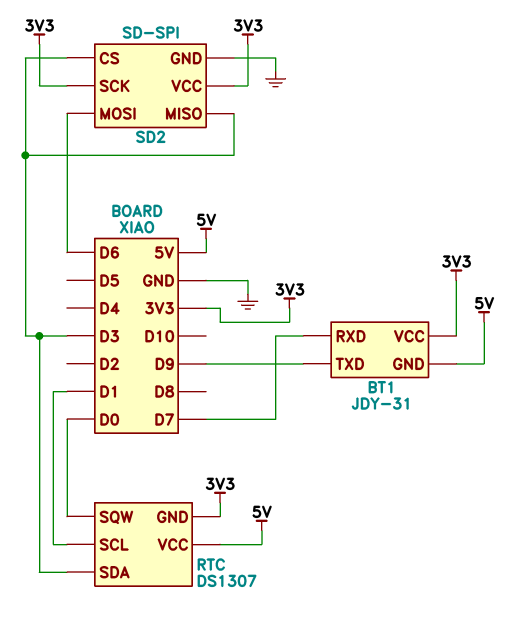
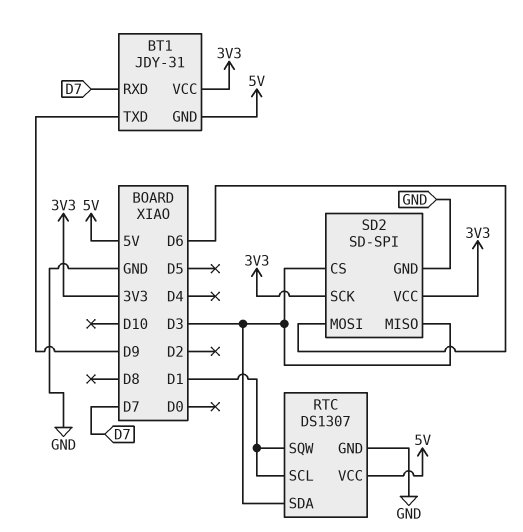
RTC pin GND: 3V3 -> GND
RTC pin SQW: D0 -> D1

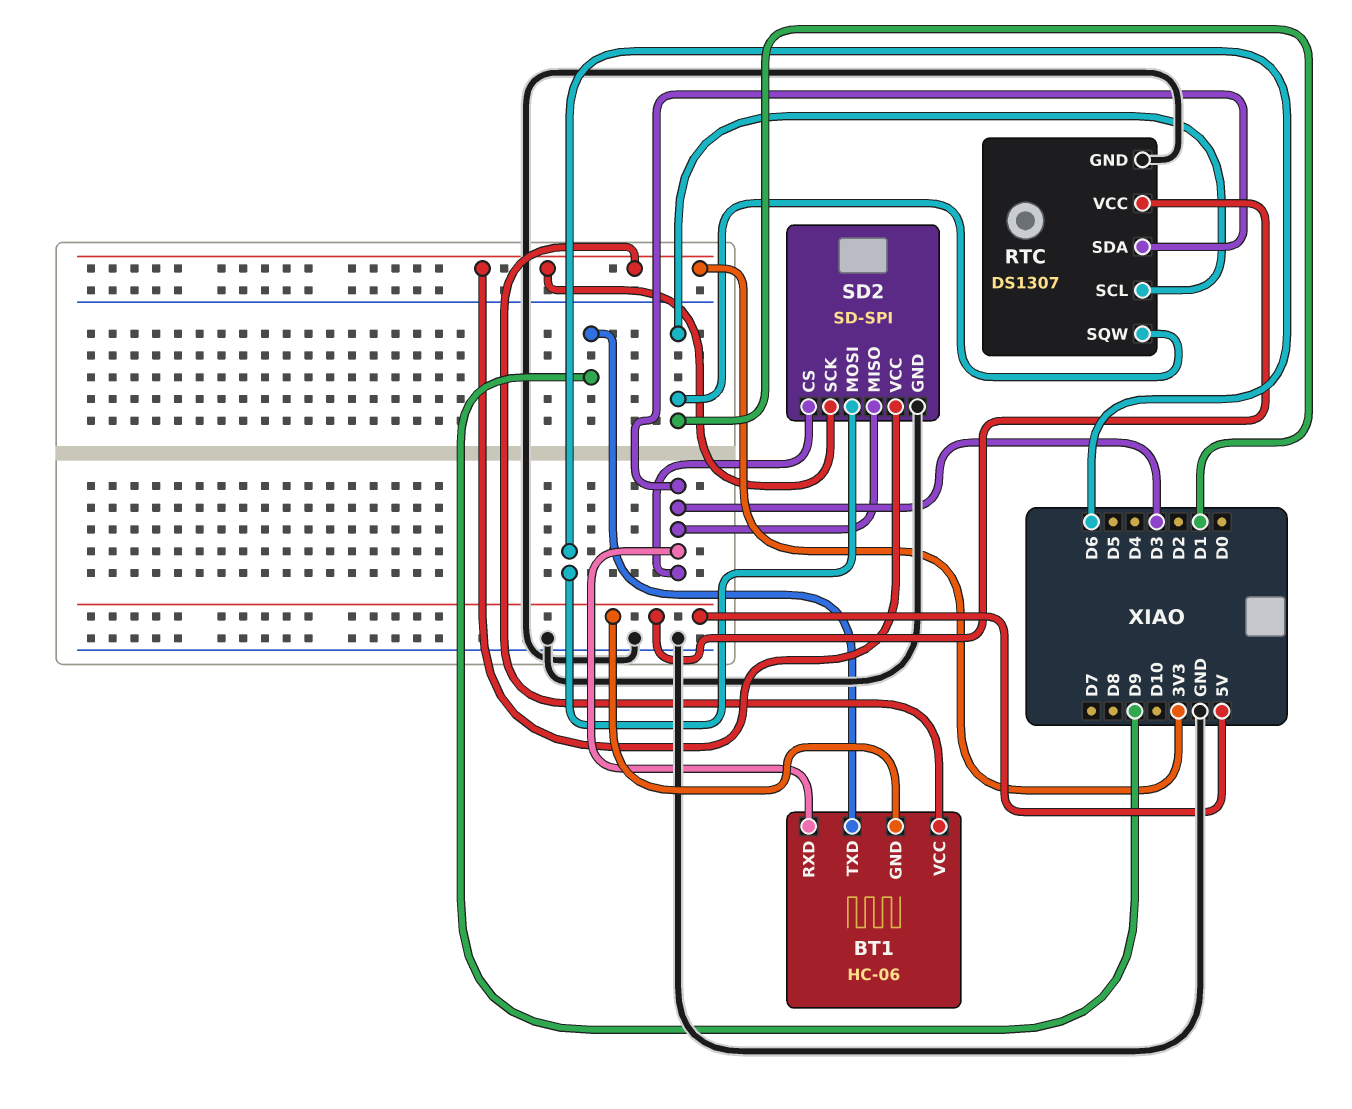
BT1: JDY-31 -> HC-06
BT1 pin RXD: D7 -> D3

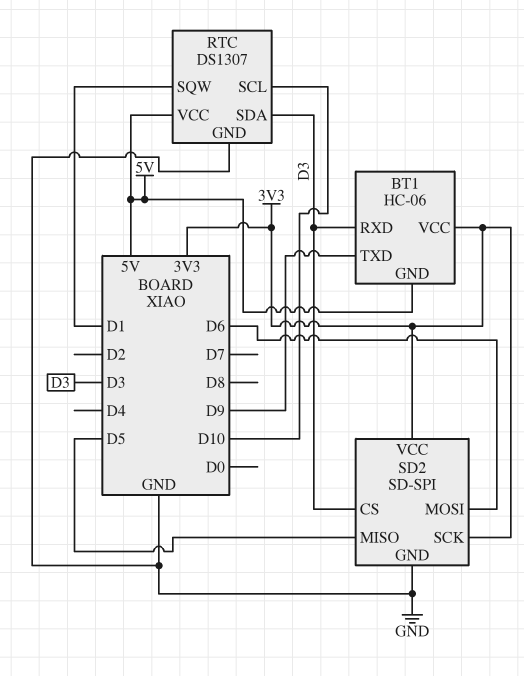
RTC pin SCL: D1 -> D10
SD2 pin MISO: D3 -> D5

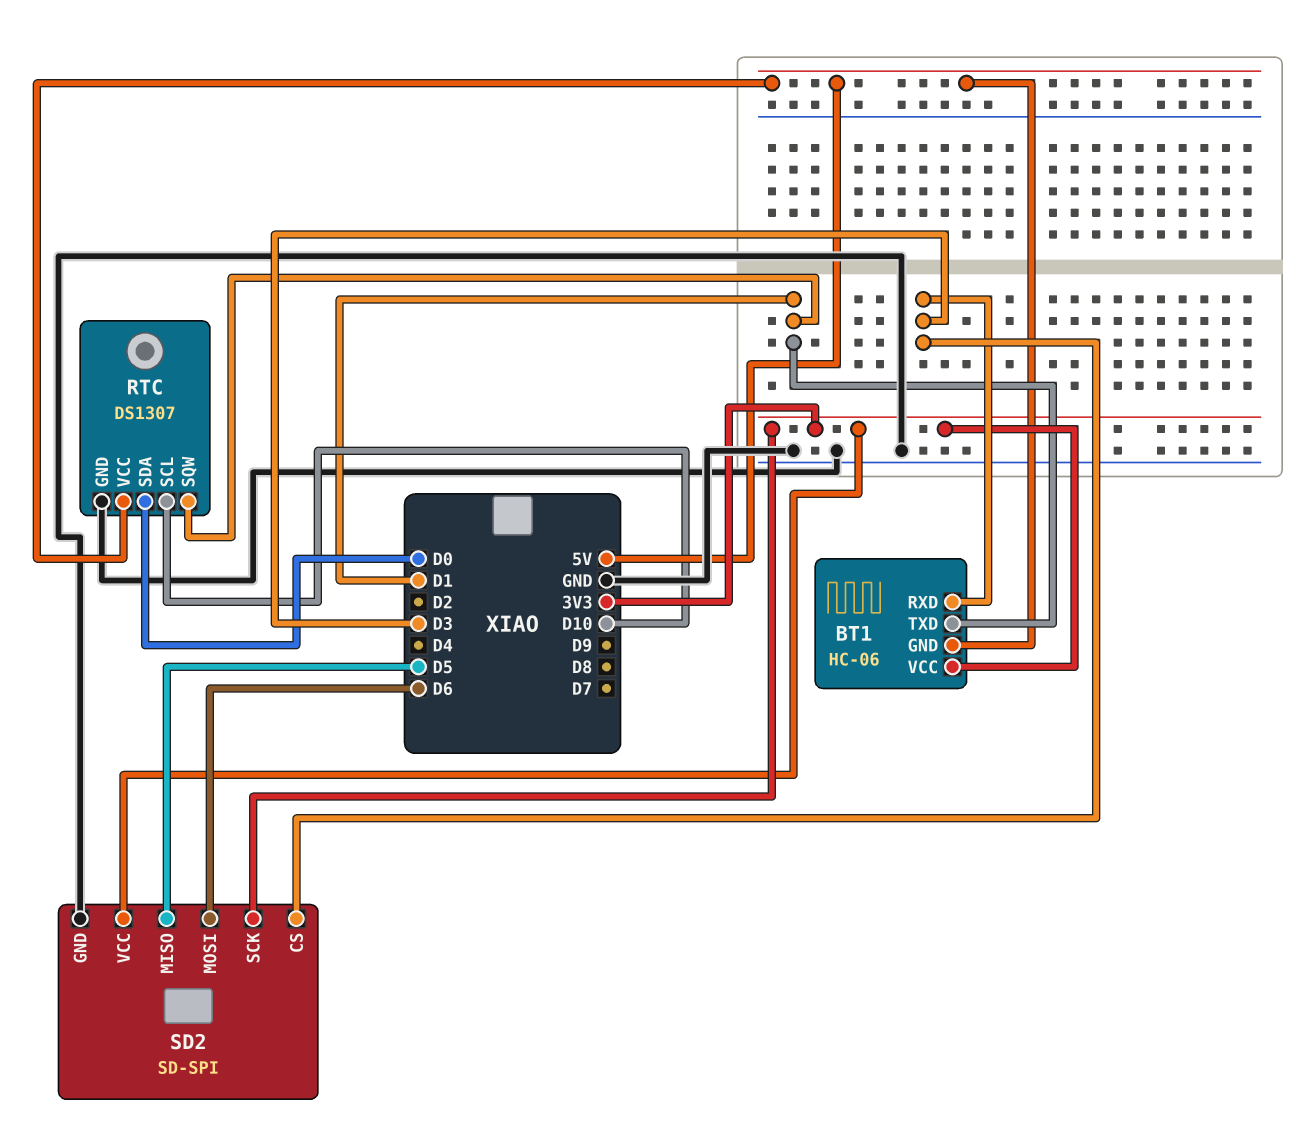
BT1 pin TXD: D9 -> D1
RTC pin SDA: D3 -> D0

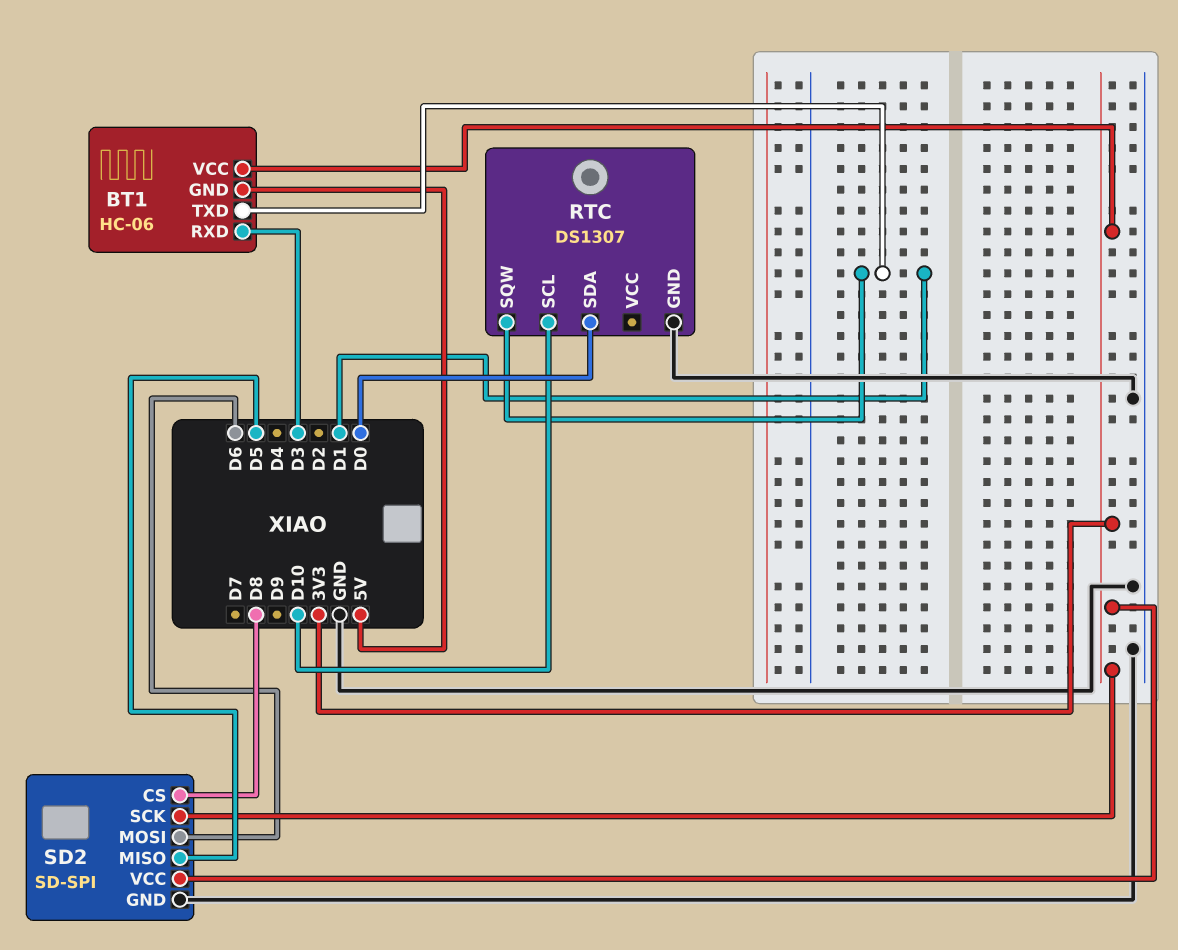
RTC pin VCC: 5V -> none
SD2 pin CS: D3 -> D8

